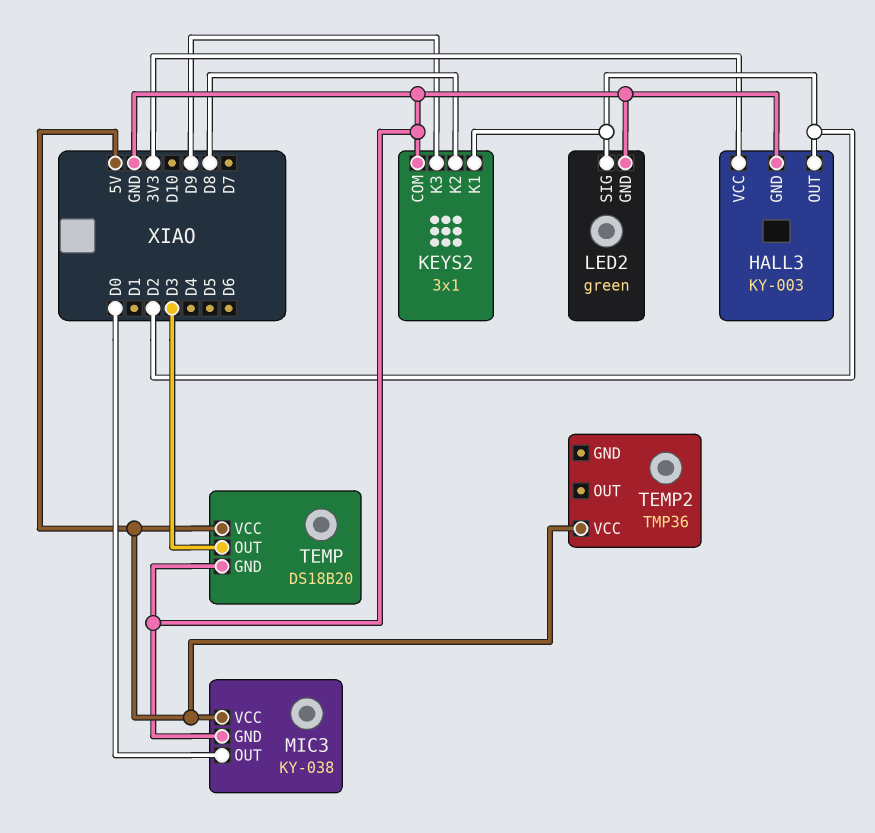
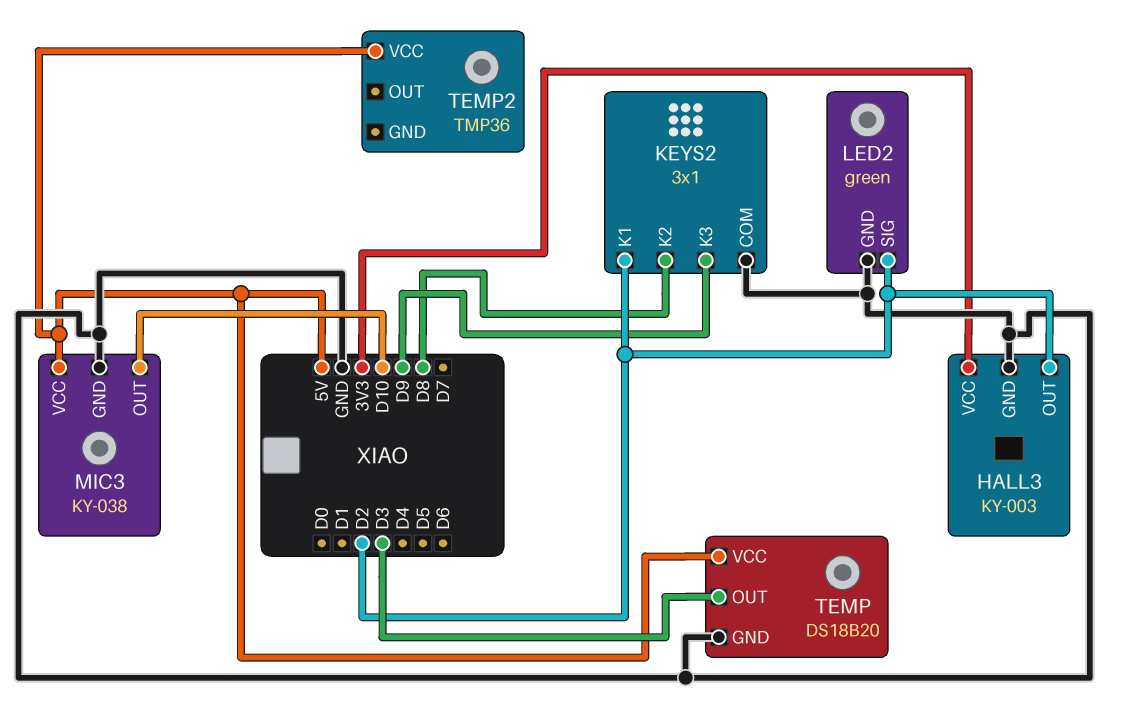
MIC3 pin OUT: D0 -> D10

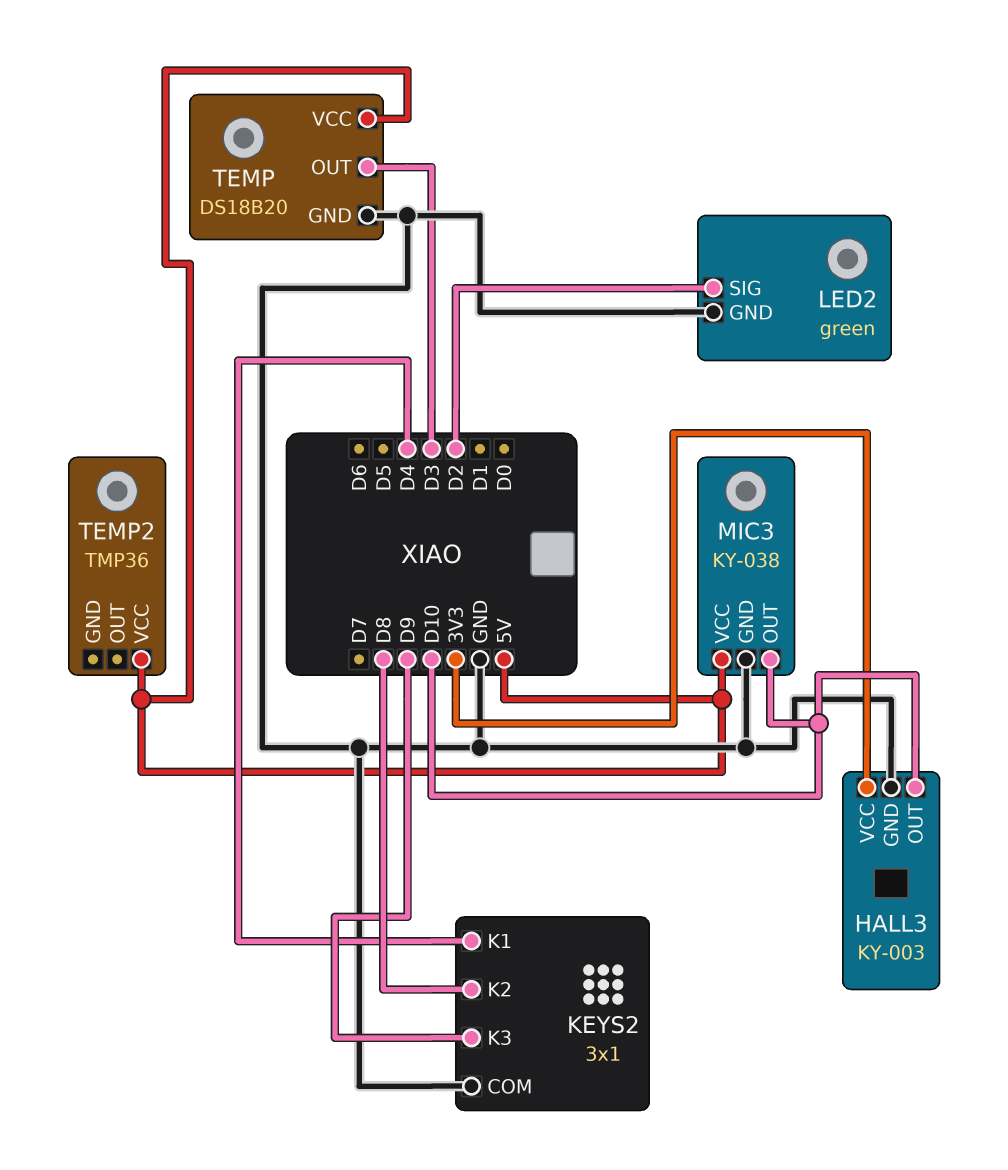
HALL3 pin OUT: D2 -> D10
KEYS2 pin K1: D2 -> D4

